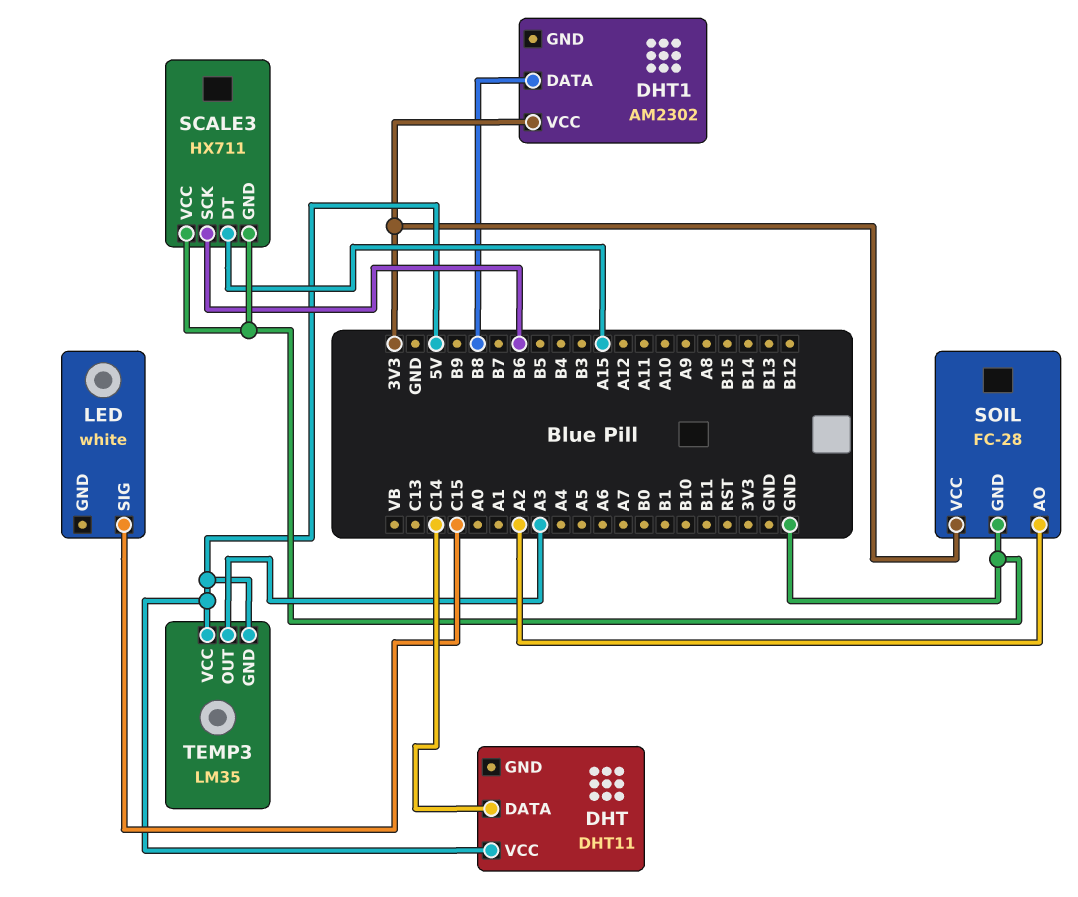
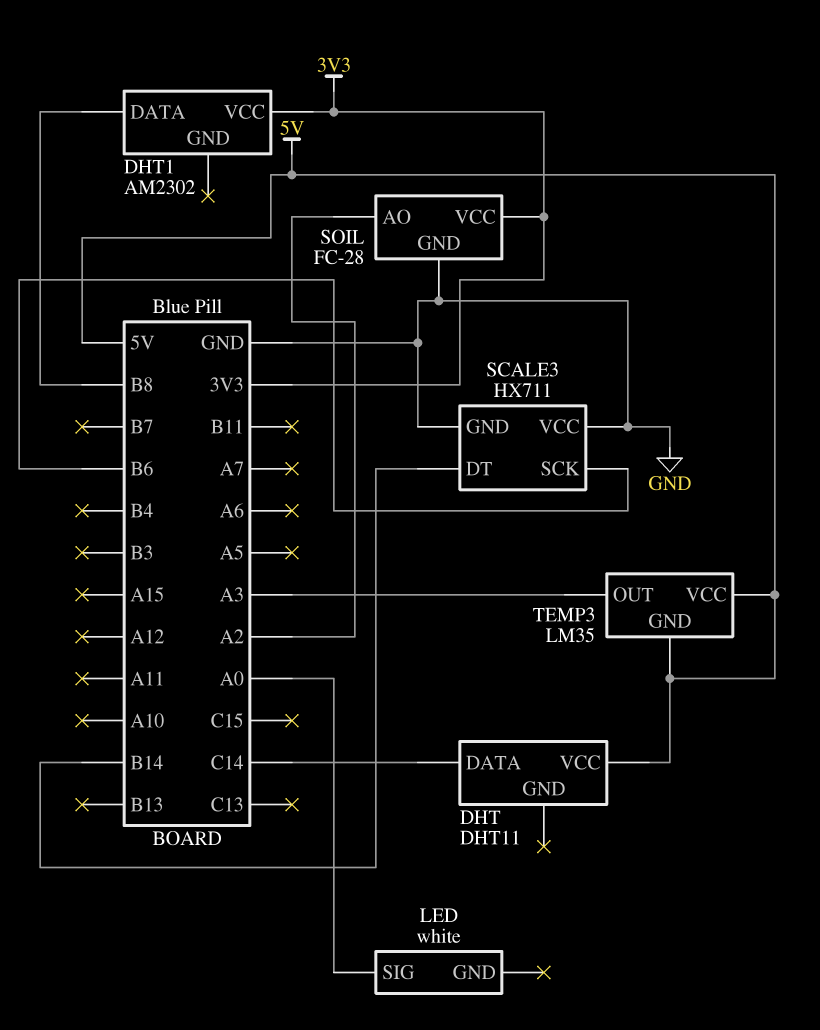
LED pin SIG: C15 -> A0
SCALE3 pin DT: A15 -> B14

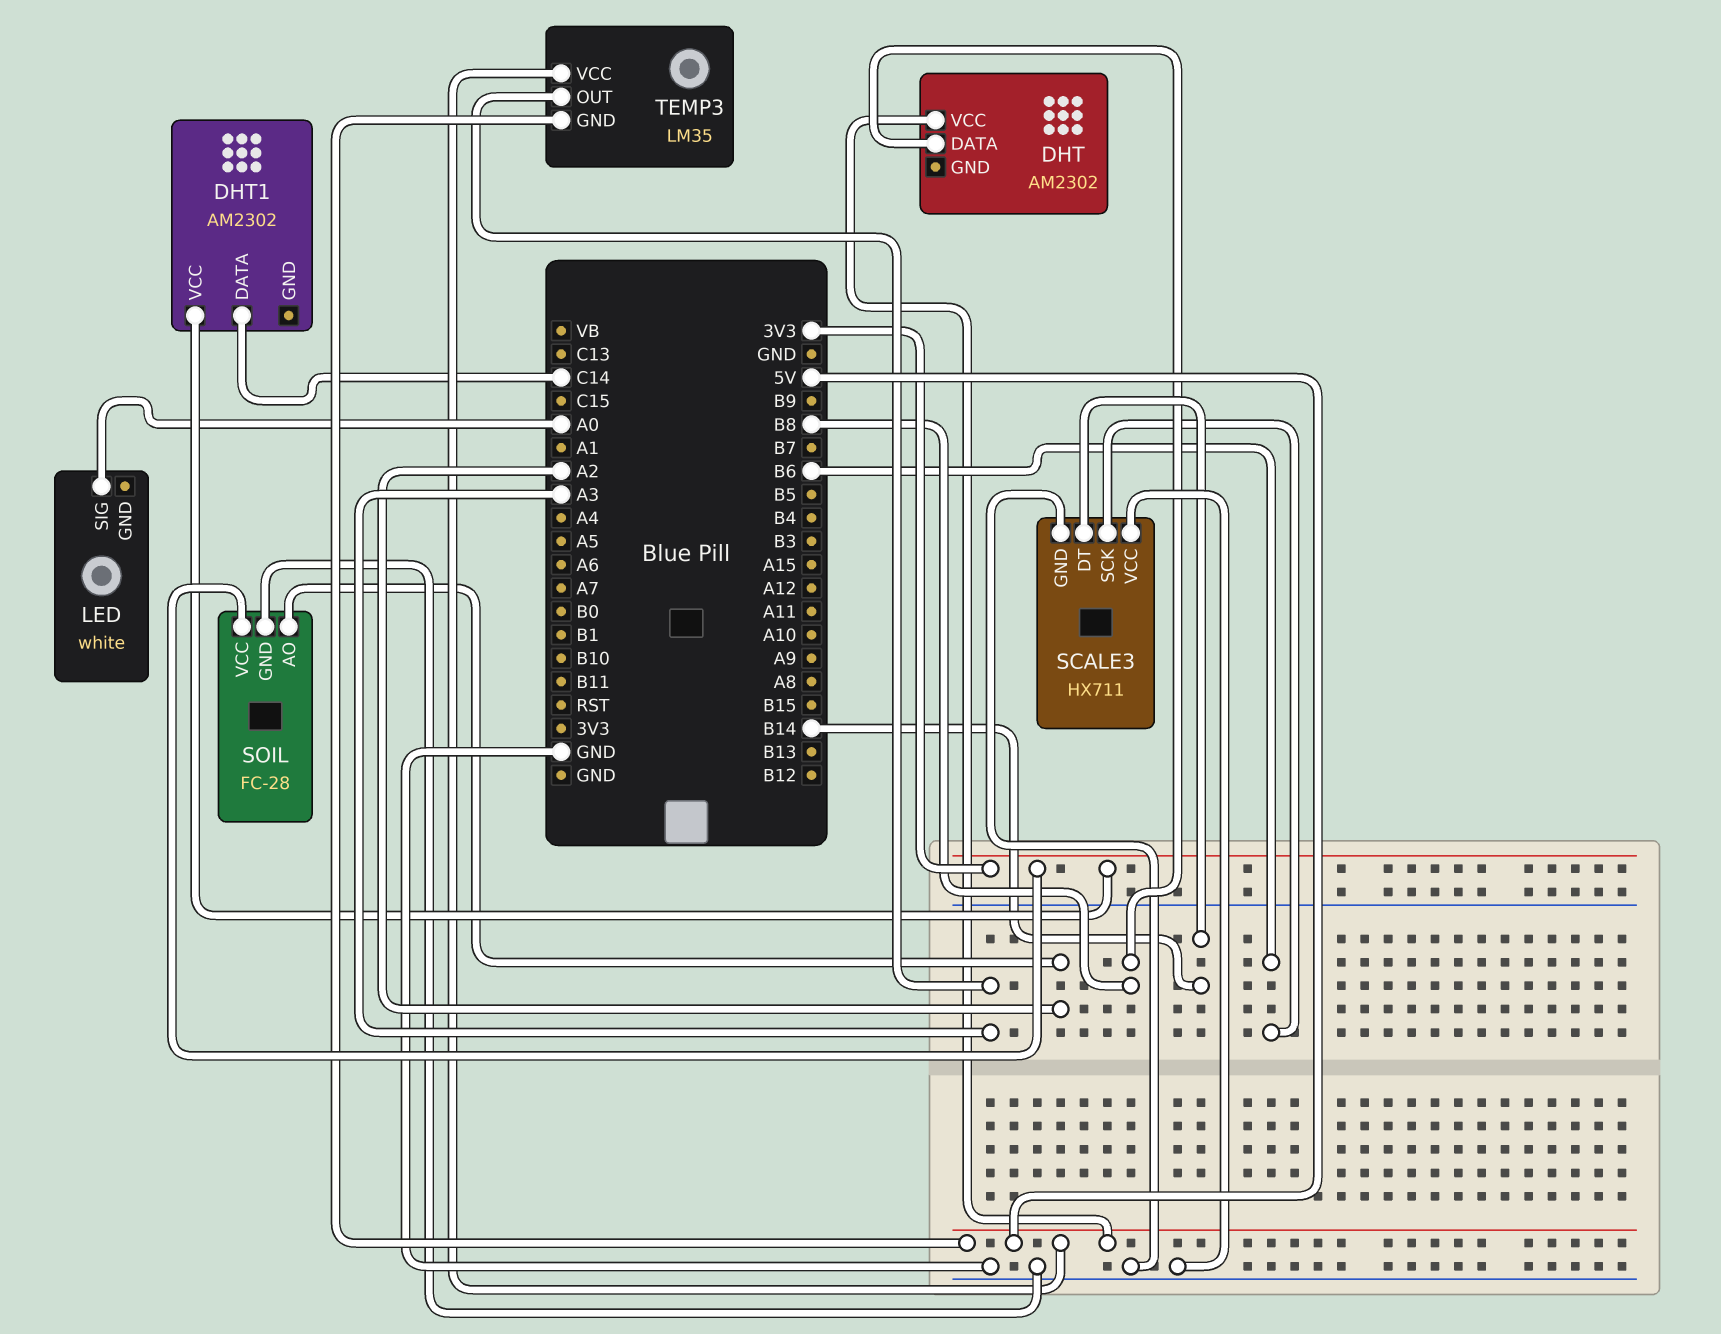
DHT: DHT11 -> AM2302
DHT pin DATA: C14 -> B8
DHT1 pin DATA: B8 -> C14

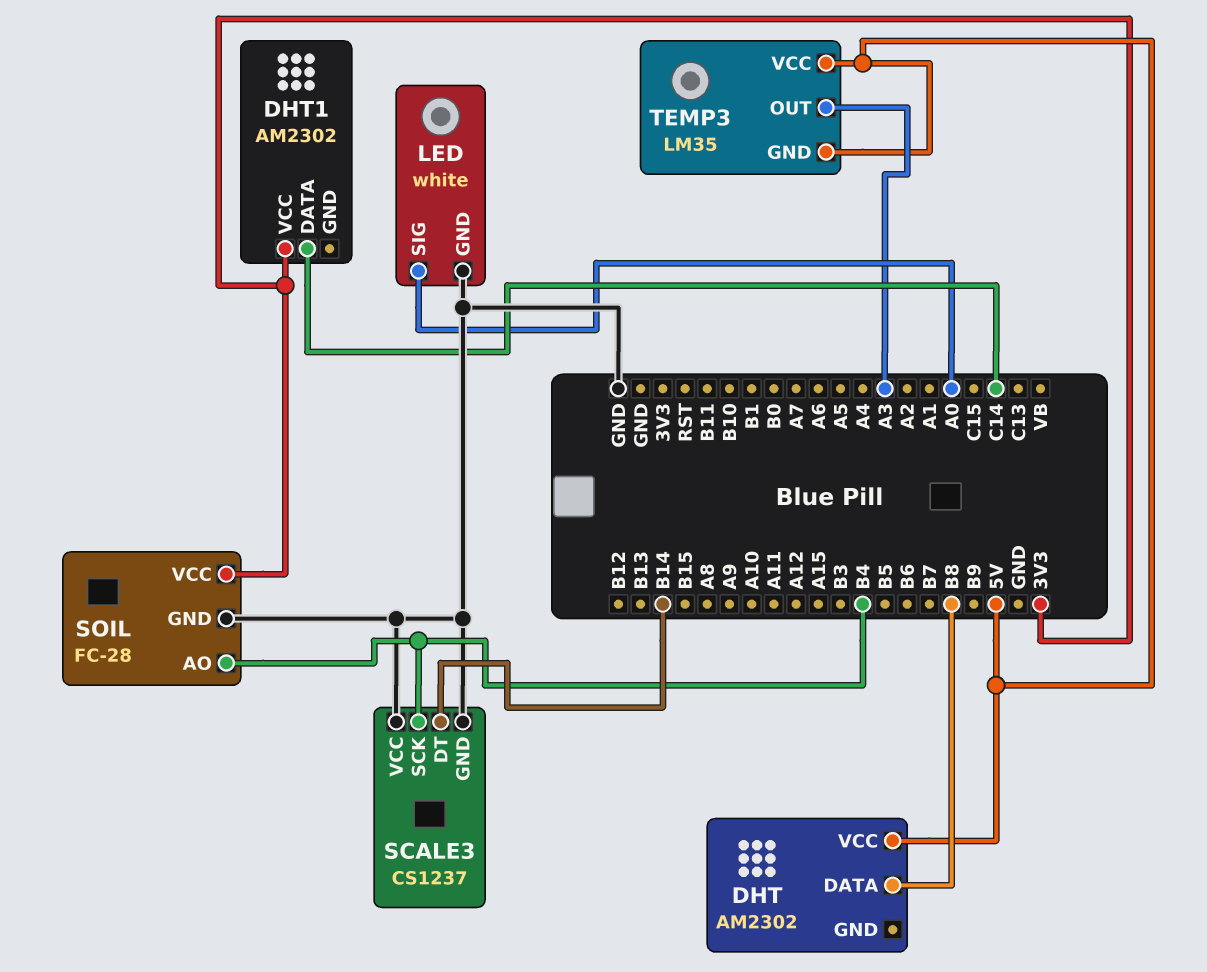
LED pin GND: none -> GND
SCALE3: HX711 -> CS1237
SCALE3 pin SCK: B6 -> B4
SOIL pin AO: A2 -> B4

